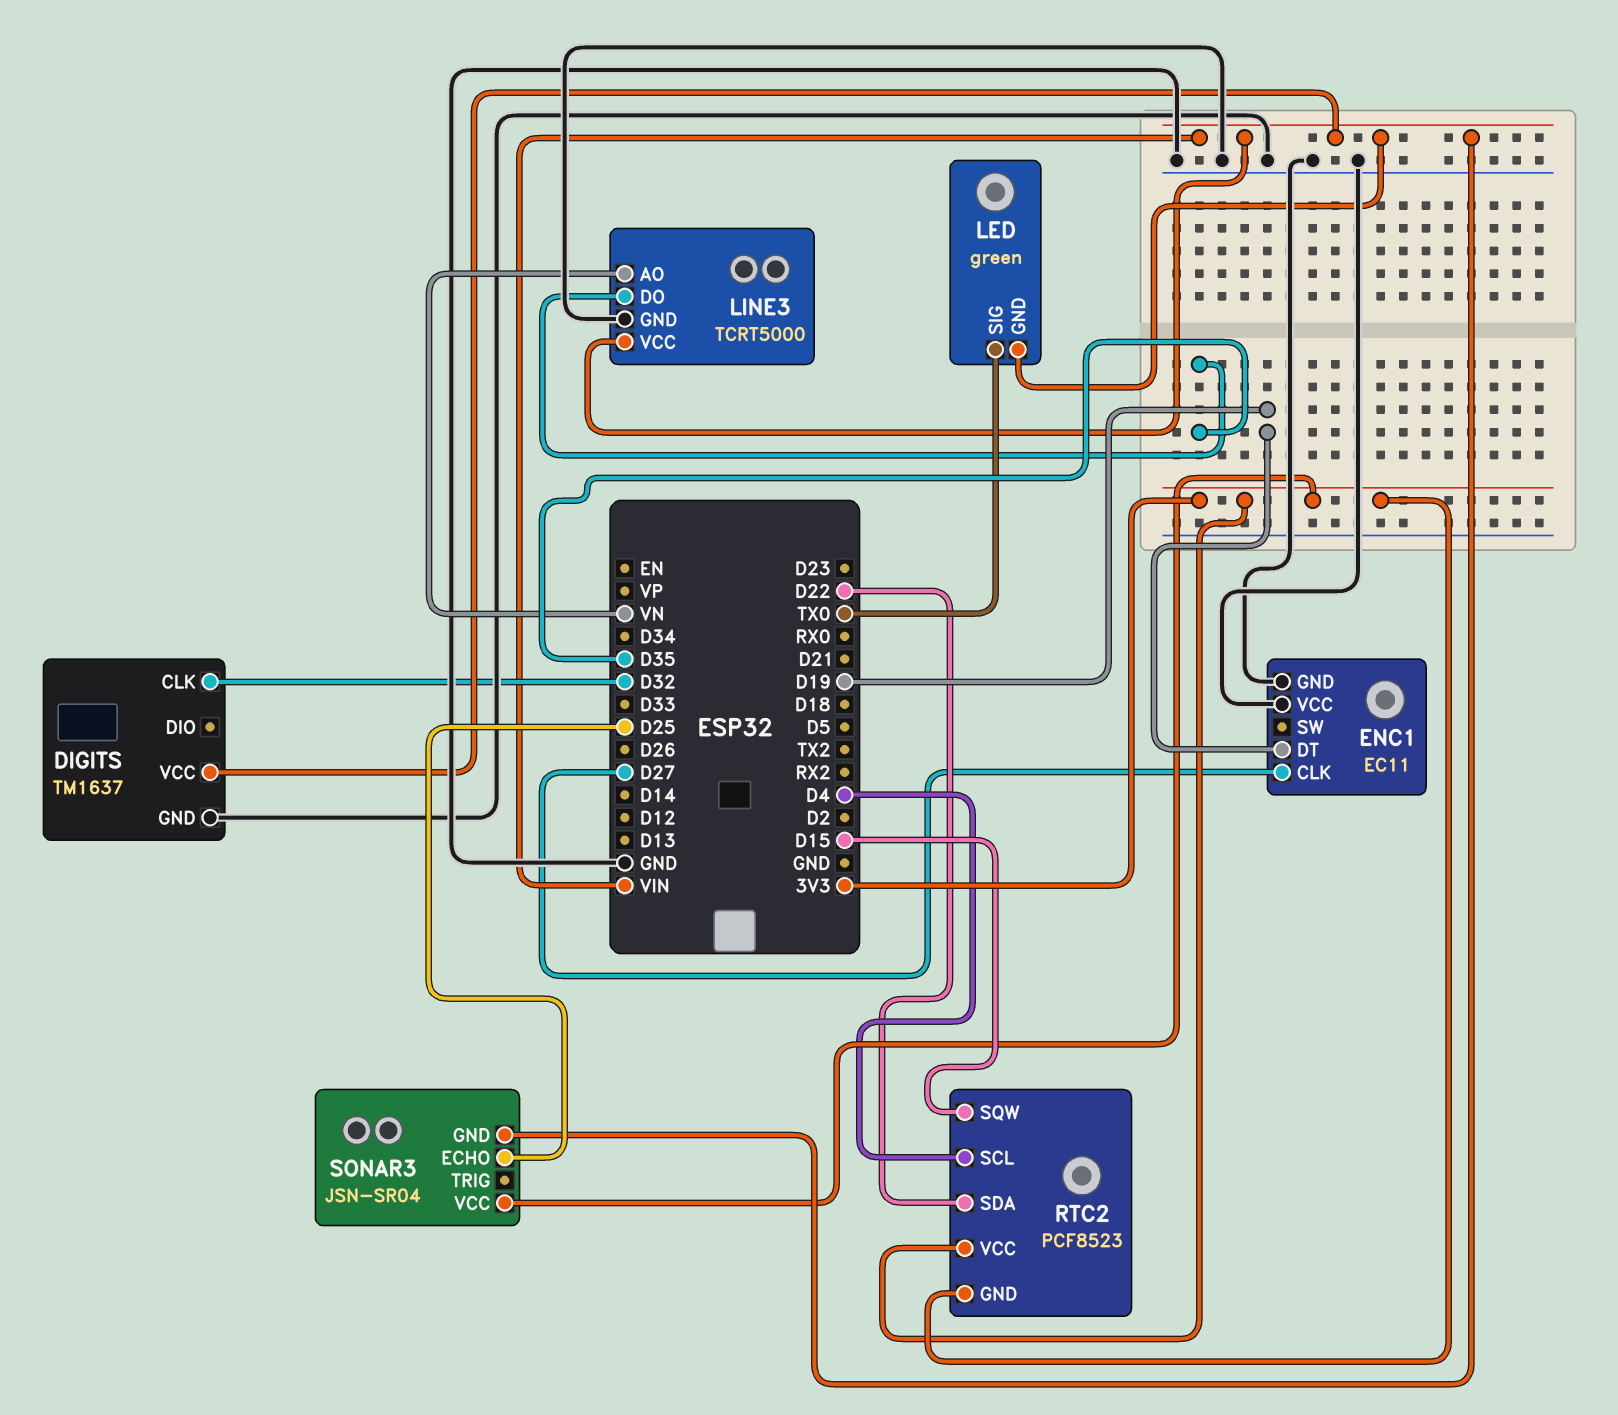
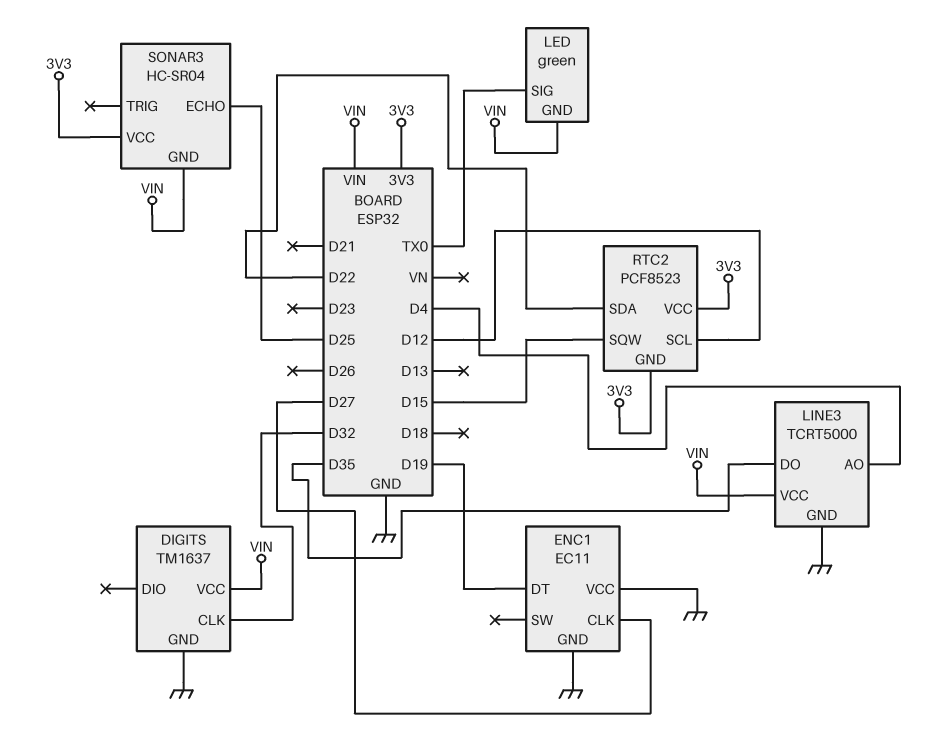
LINE3 pin AO: VN -> D4
RTC2 pin SCL: D4 -> D12
SONAR3: JSN-SR04 -> HC-SR04

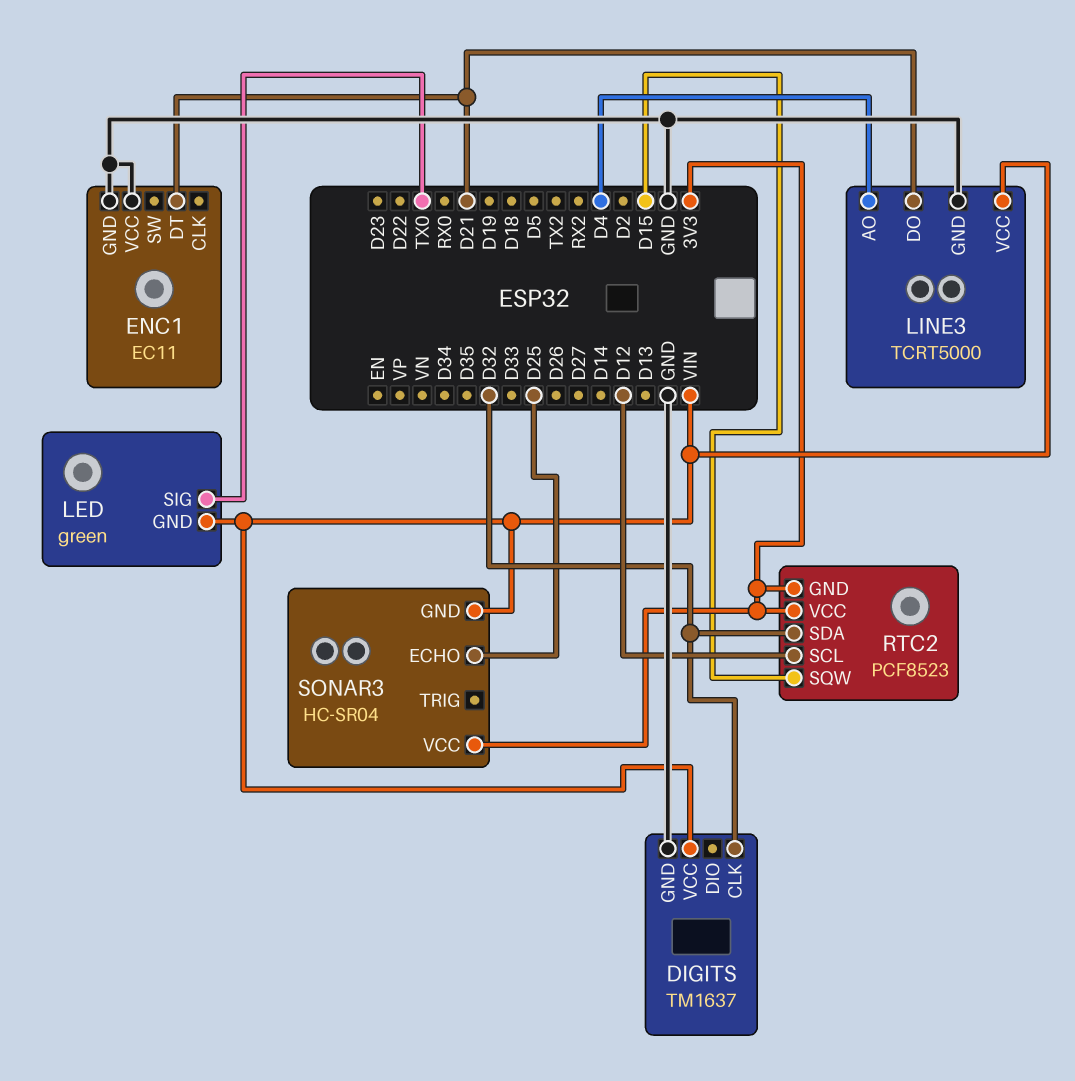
ENC1 pin CLK: D27 -> none
ENC1 pin DT: D19 -> D21
LINE3 pin DO: D35 -> D21
RTC2 pin SDA: D22 -> D32

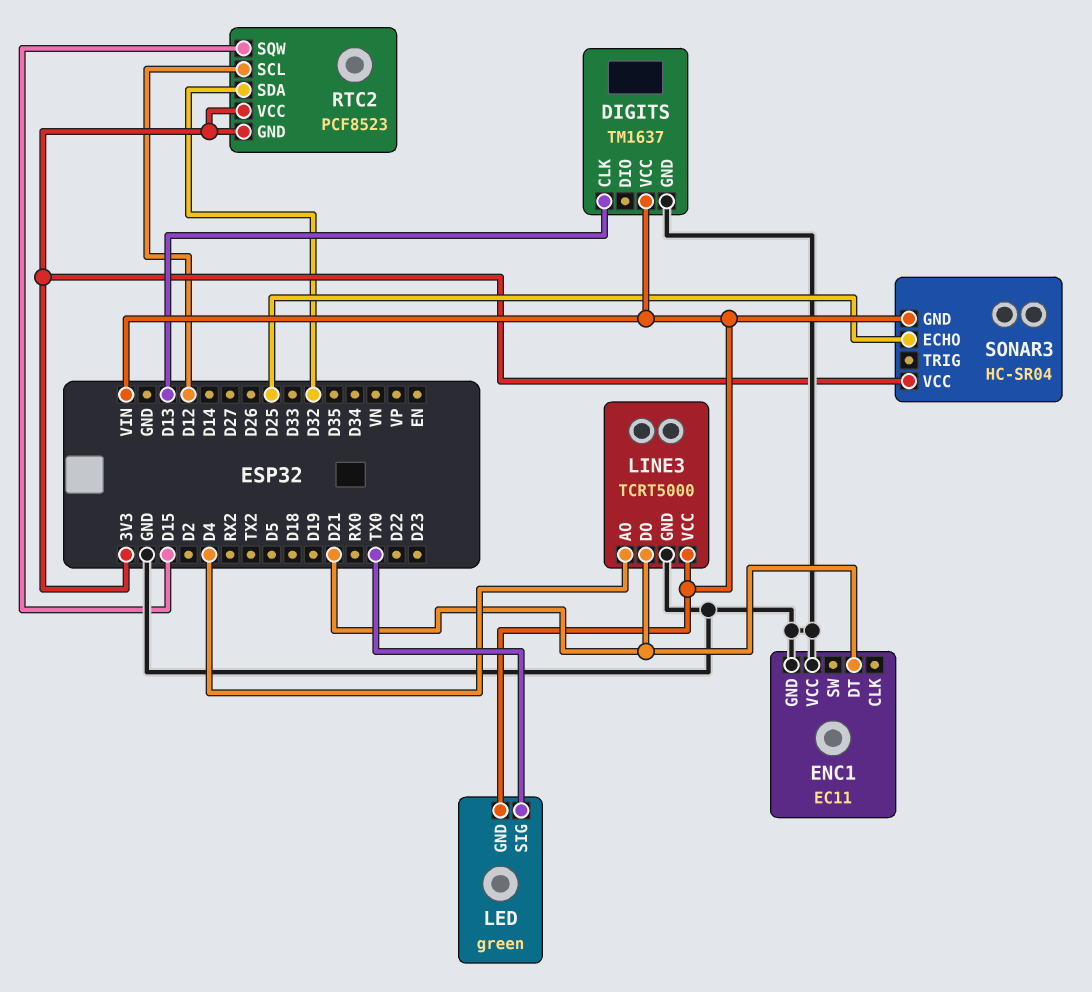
DIGITS pin CLK: D32 -> D13

